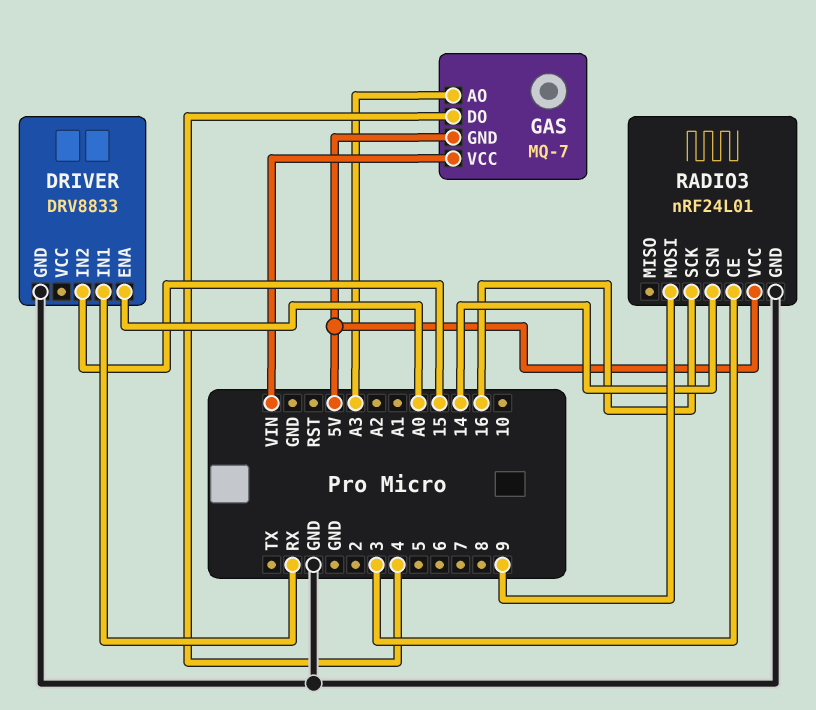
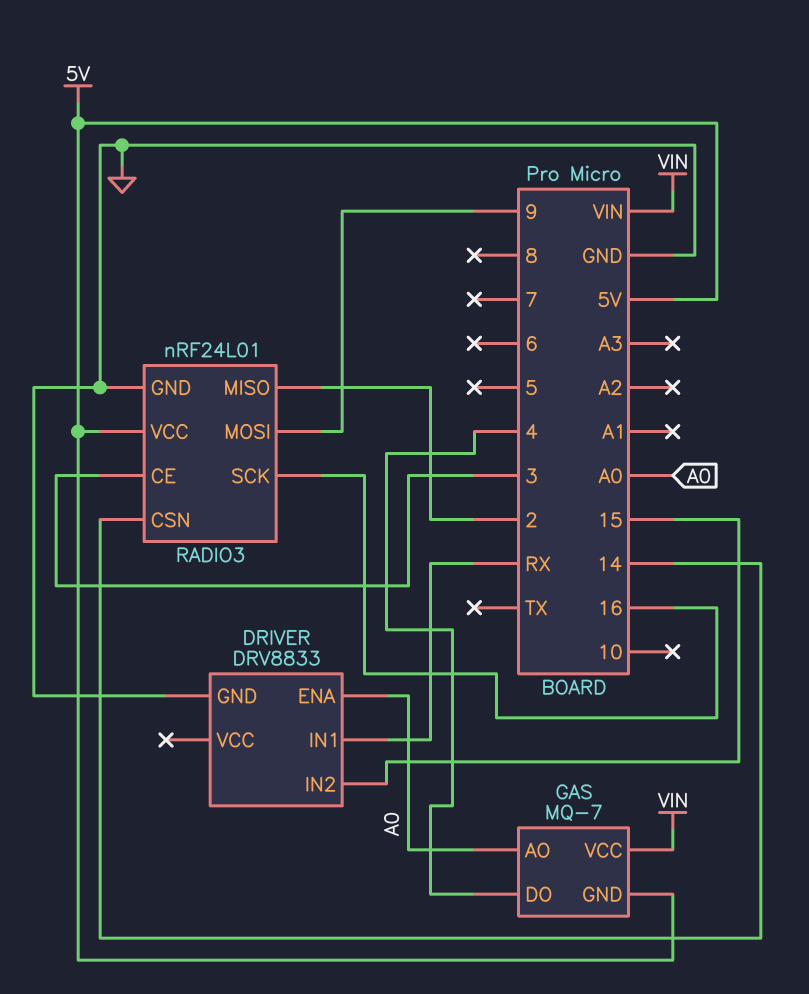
GAS pin AO: A3 -> A0
RADIO3 pin MISO: none -> 2

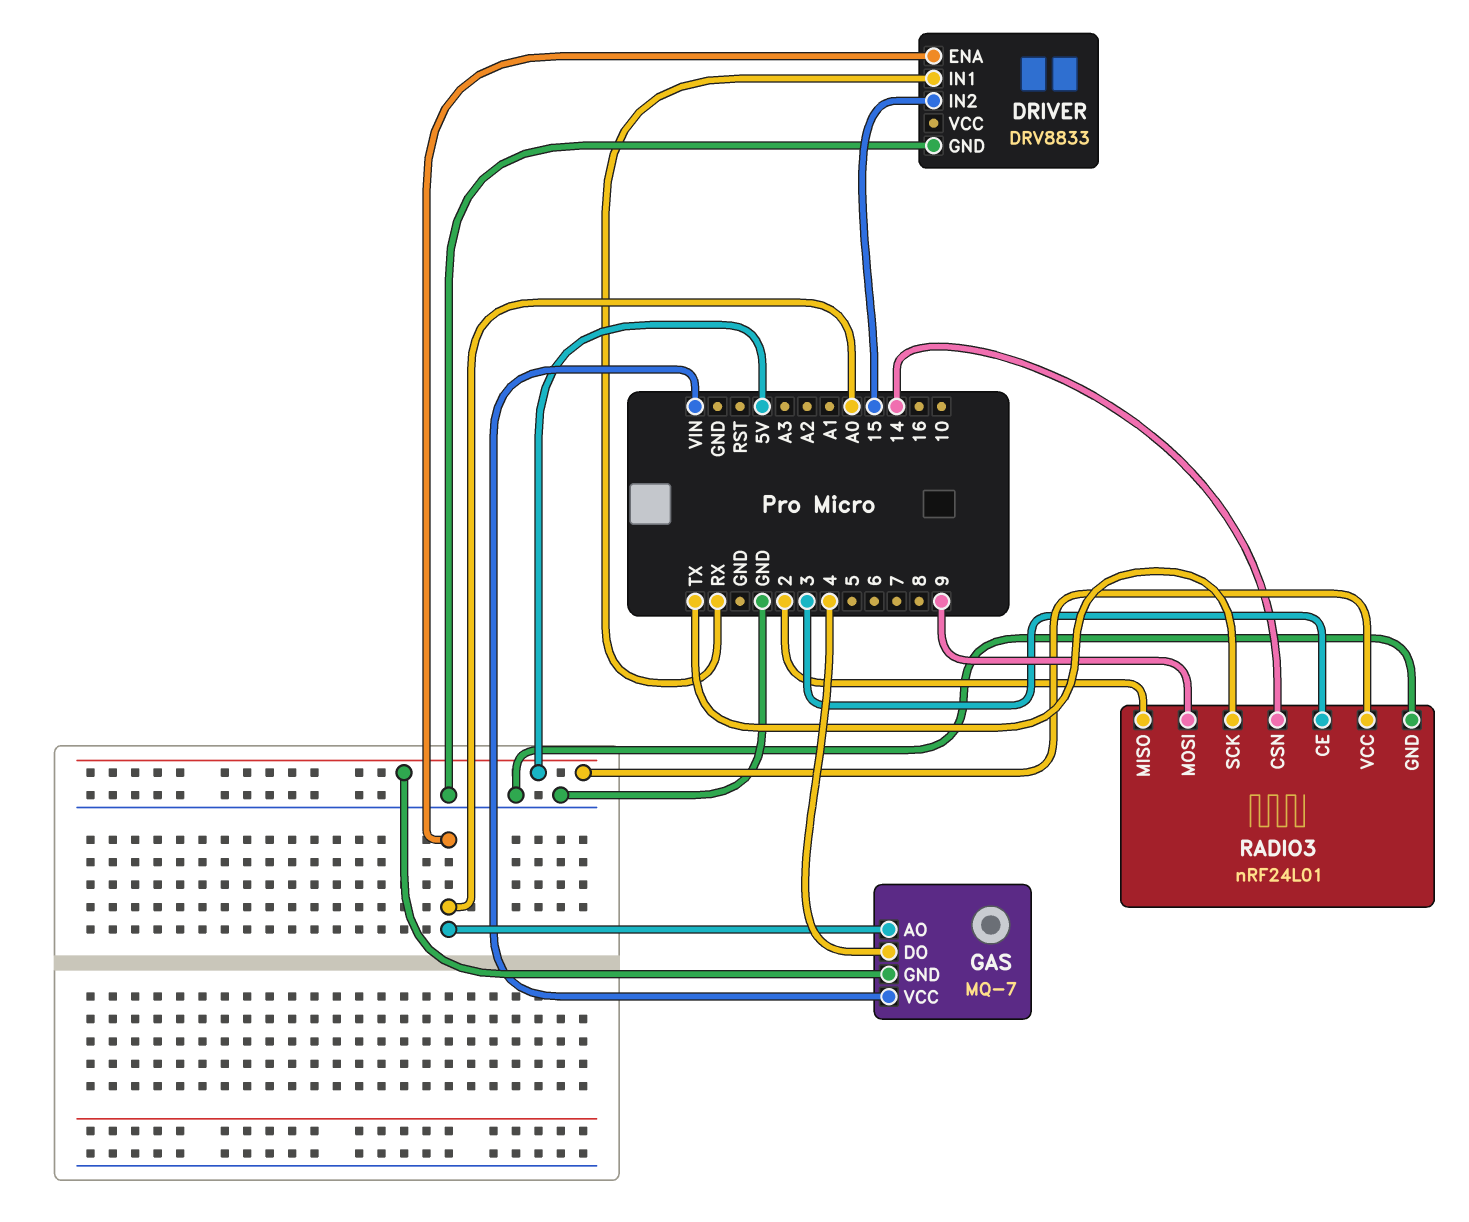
RADIO3 pin SCK: 16 -> TX

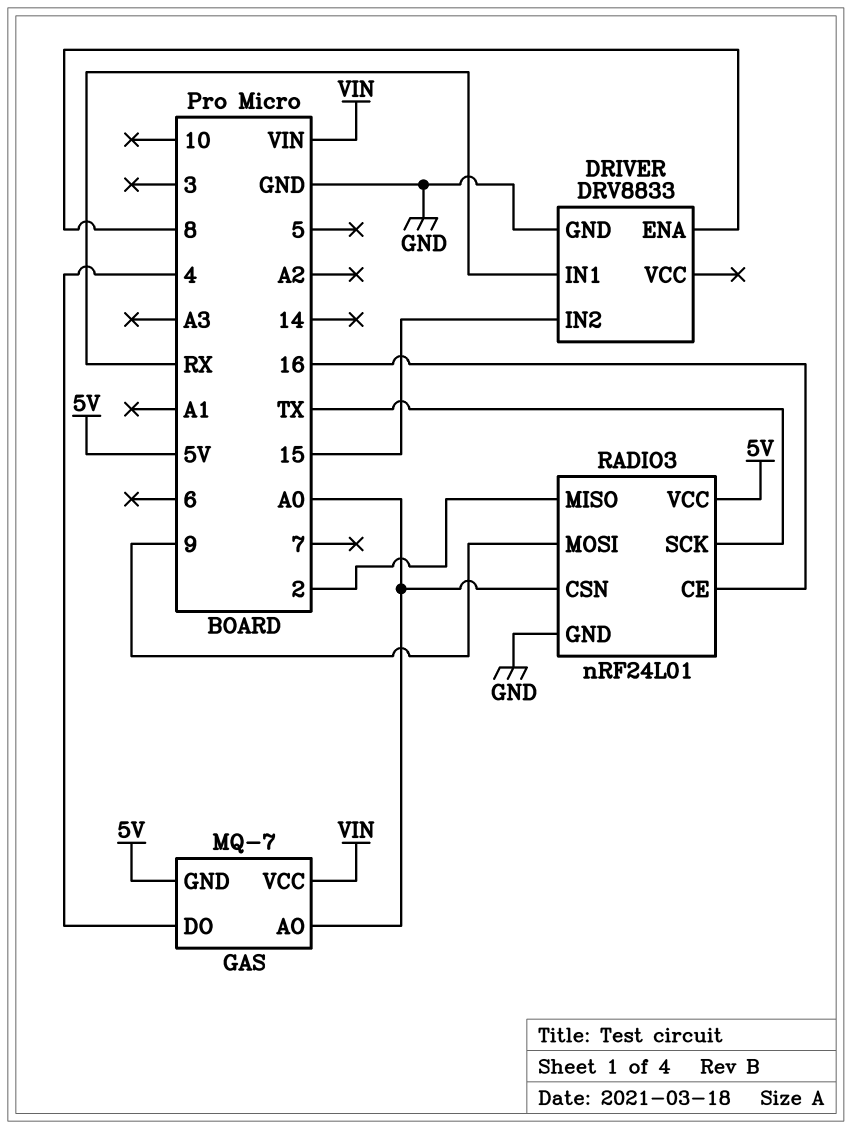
DRIVER pin ENA: A0 -> 8
RADIO3 pin CE: 3 -> 16
RADIO3 pin CSN: 14 -> A0

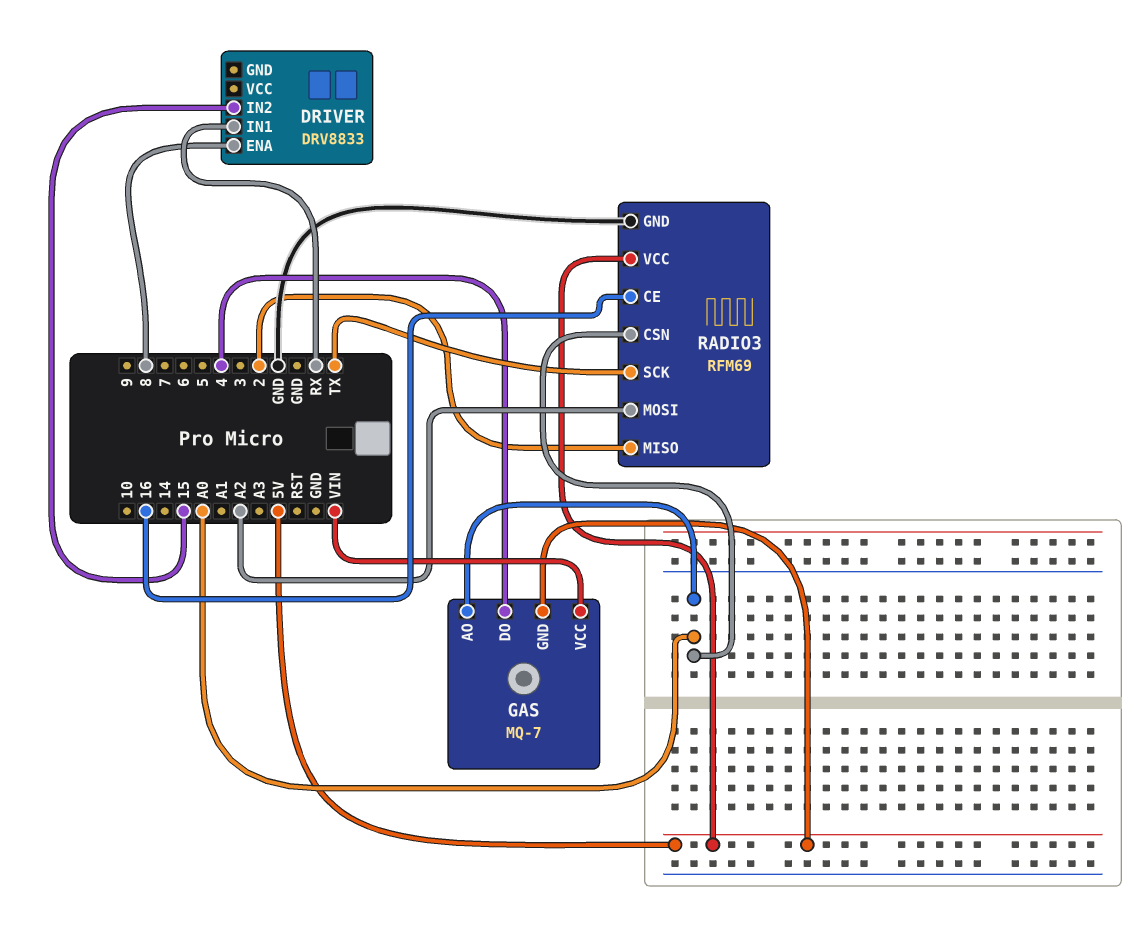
DRIVER pin GND: GND -> none
RADIO3: nRF24L01 -> RFM69
RADIO3 pin MOSI: 9 -> A2

